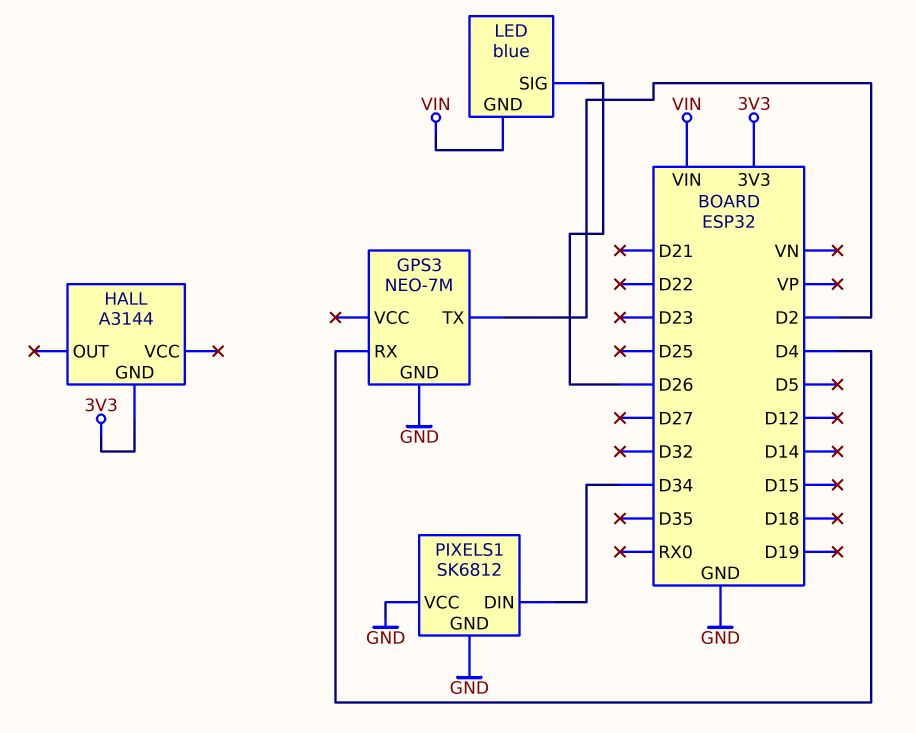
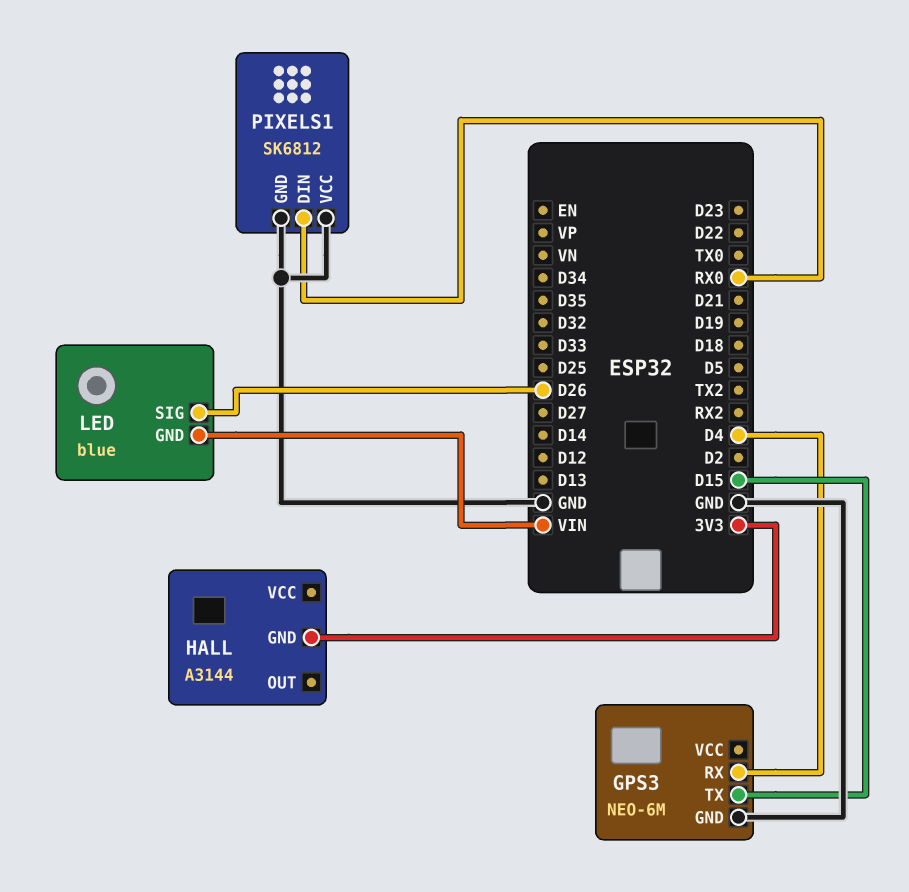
GPS3: NEO-7M -> NEO-6M
GPS3 pin TX: D2 -> D15
PIXELS1 pin DIN: D34 -> RX0

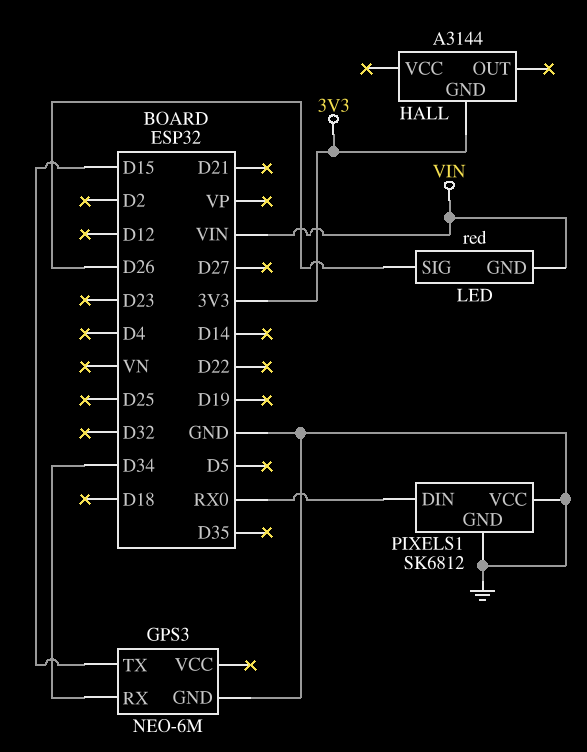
GPS3 pin RX: D4 -> D34
LED: blue -> red

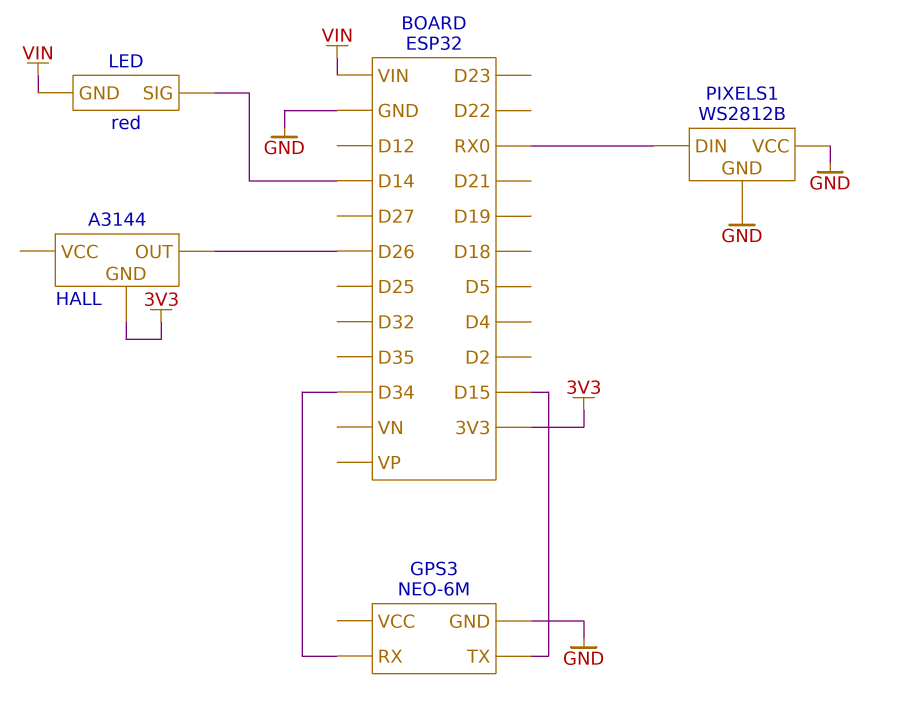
HALL pin OUT: none -> D26
LED pin SIG: D26 -> D14
PIXELS1: SK6812 -> WS2812B

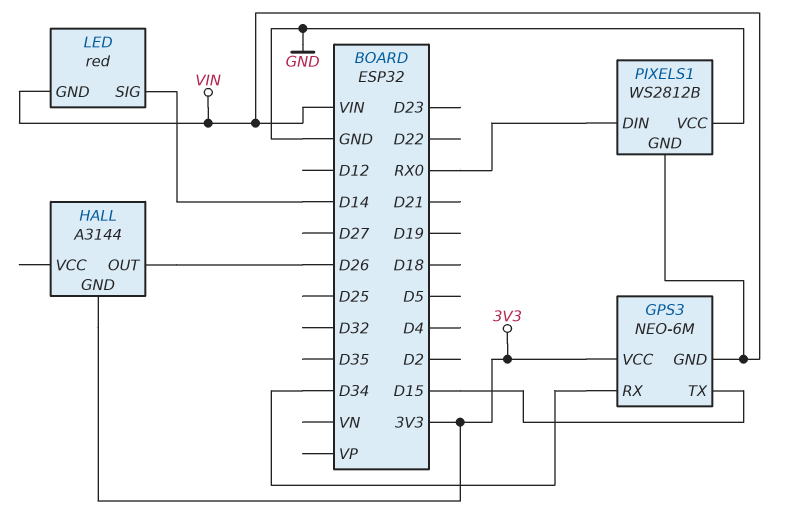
GPS3 pin GND: GND -> VIN
GPS3 pin VCC: none -> 3V3
PIXELS1 pin GND: GND -> VIN

